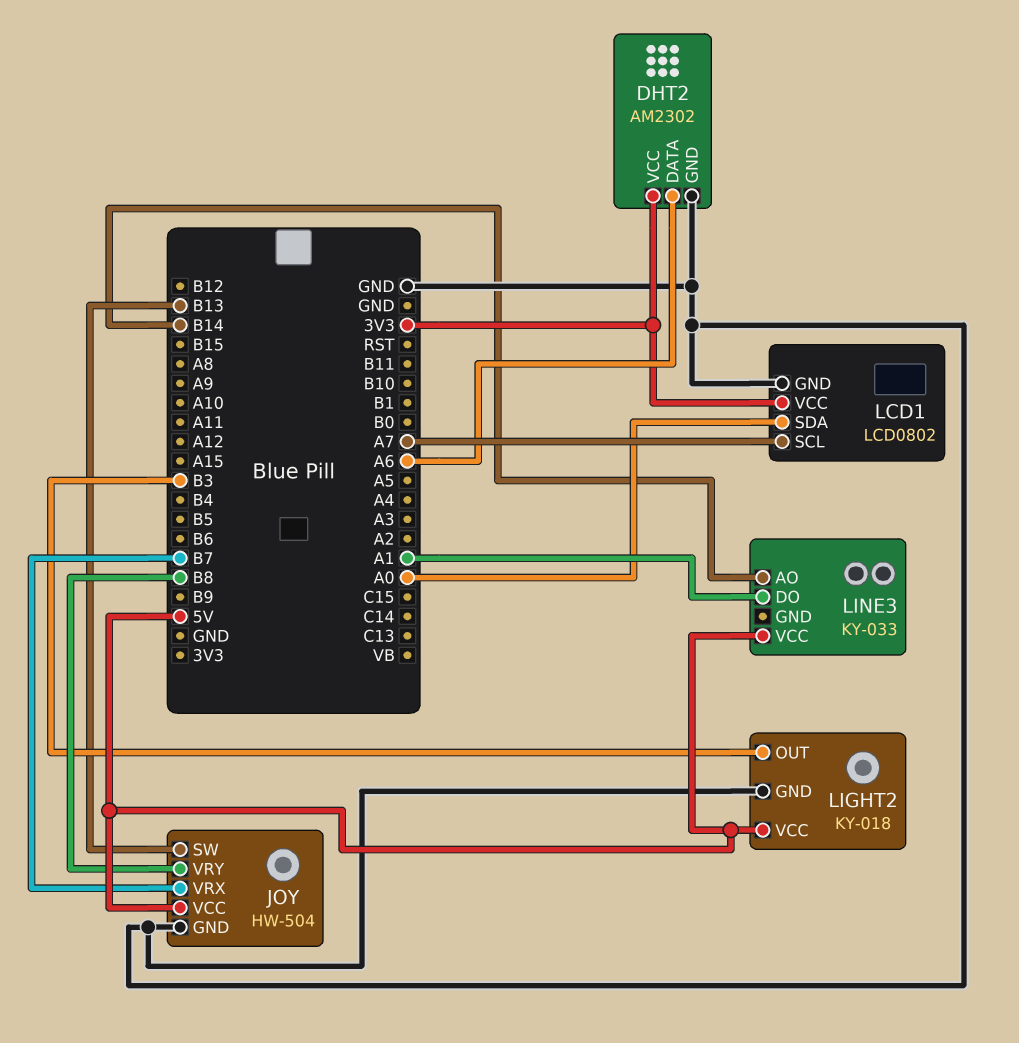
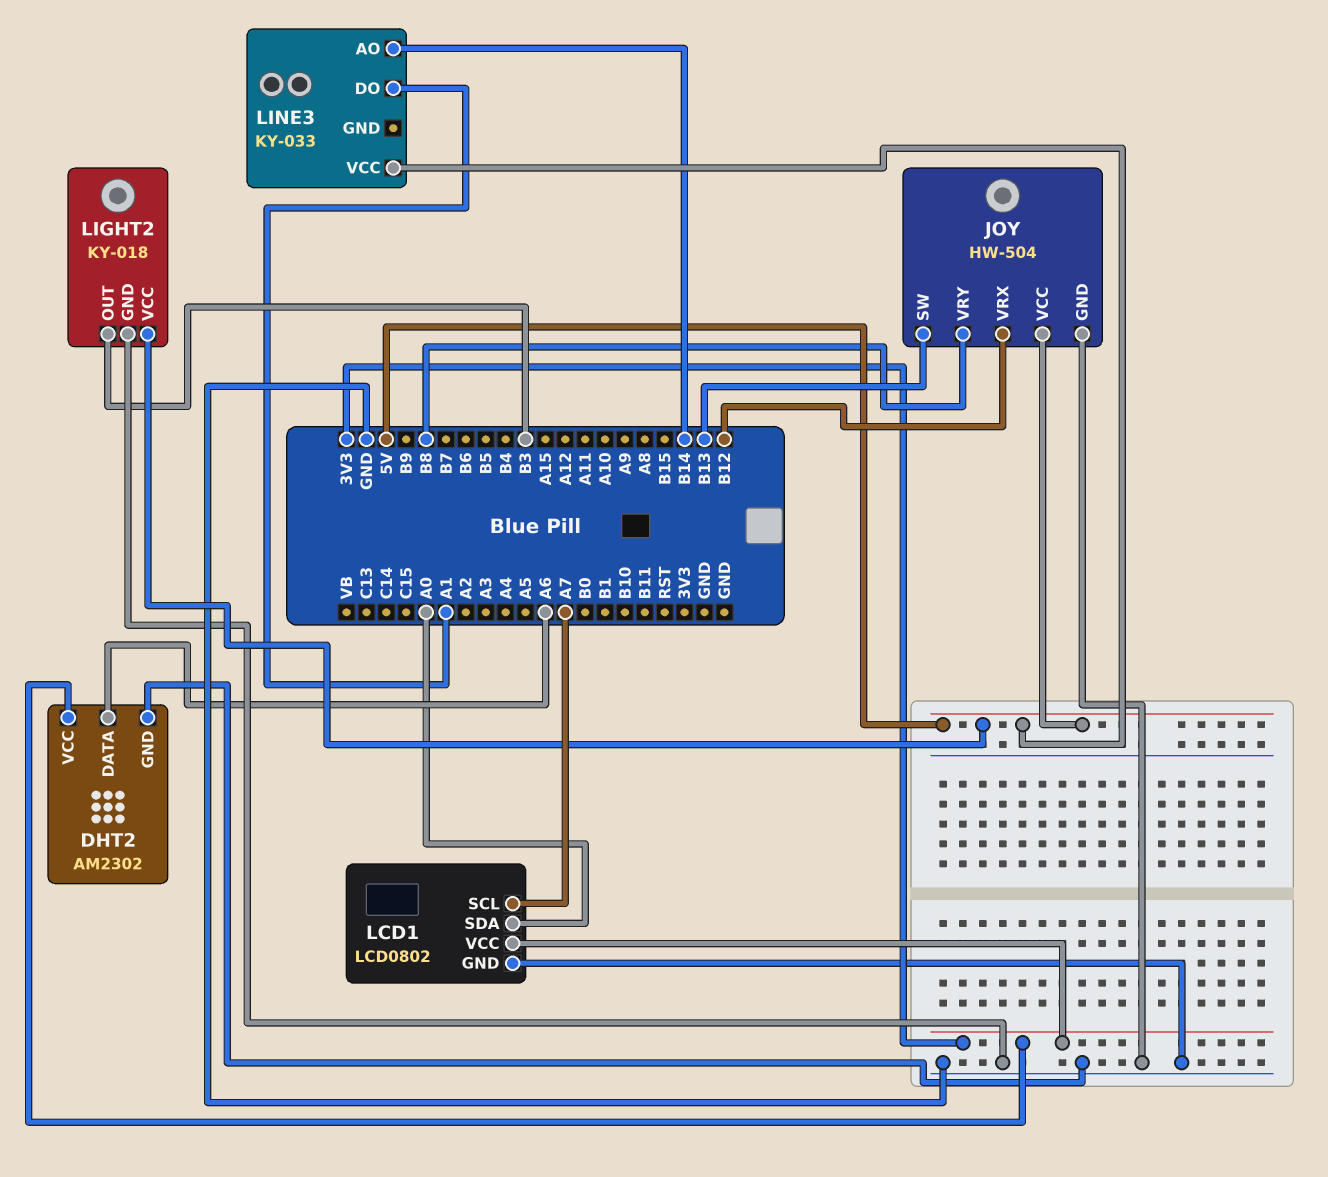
JOY pin VRX: B7 -> B12

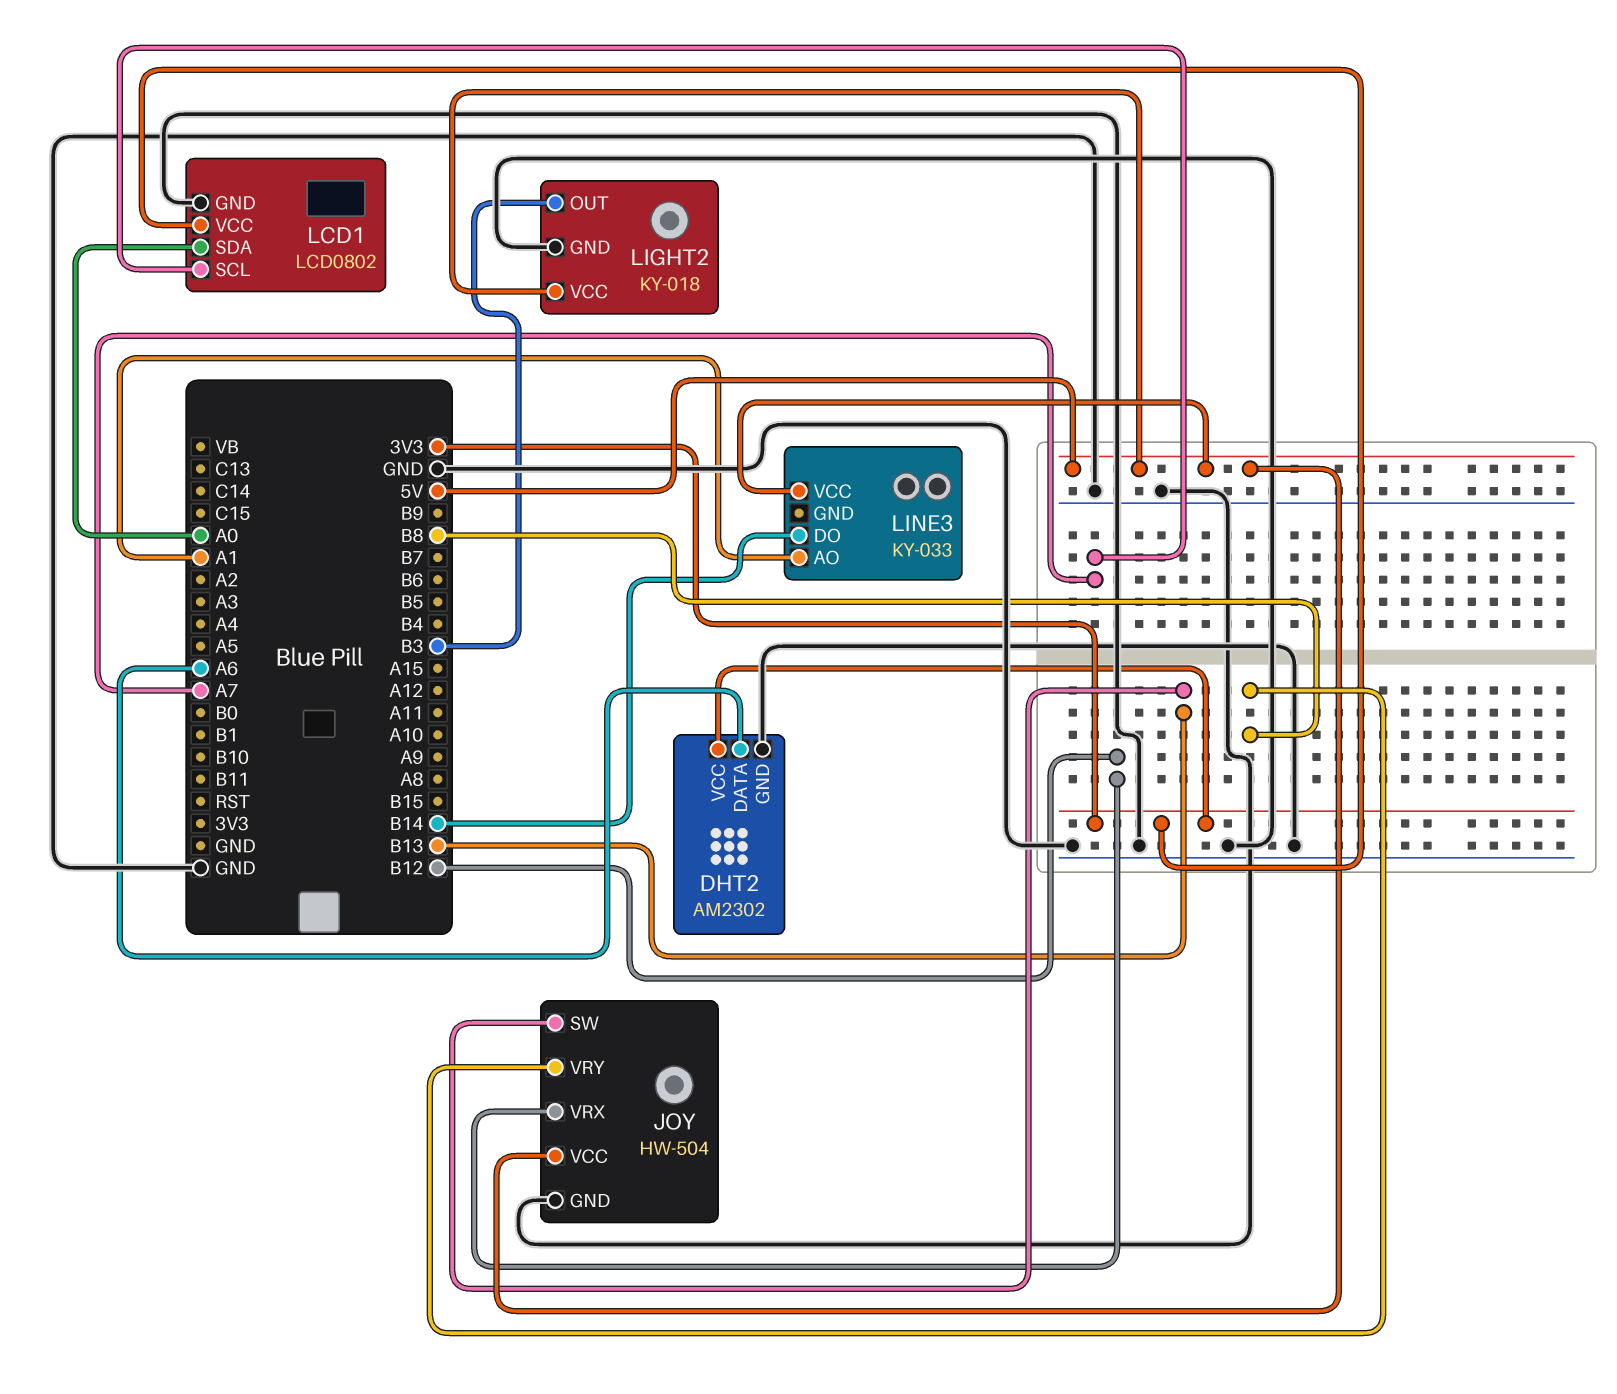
LINE3 pin AO: B14 -> A1
LINE3 pin DO: A1 -> B14

